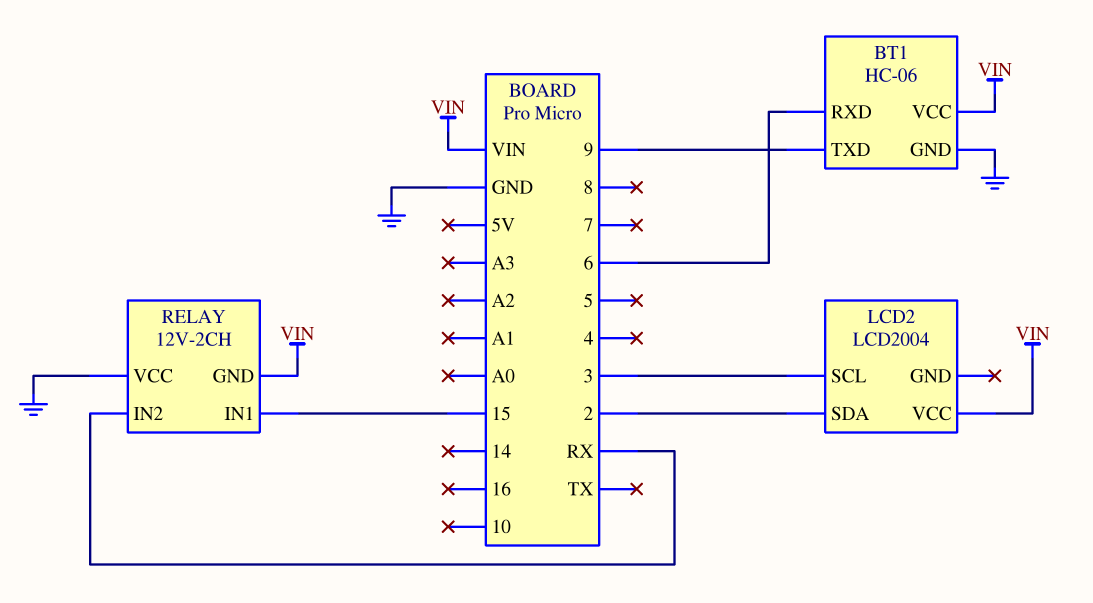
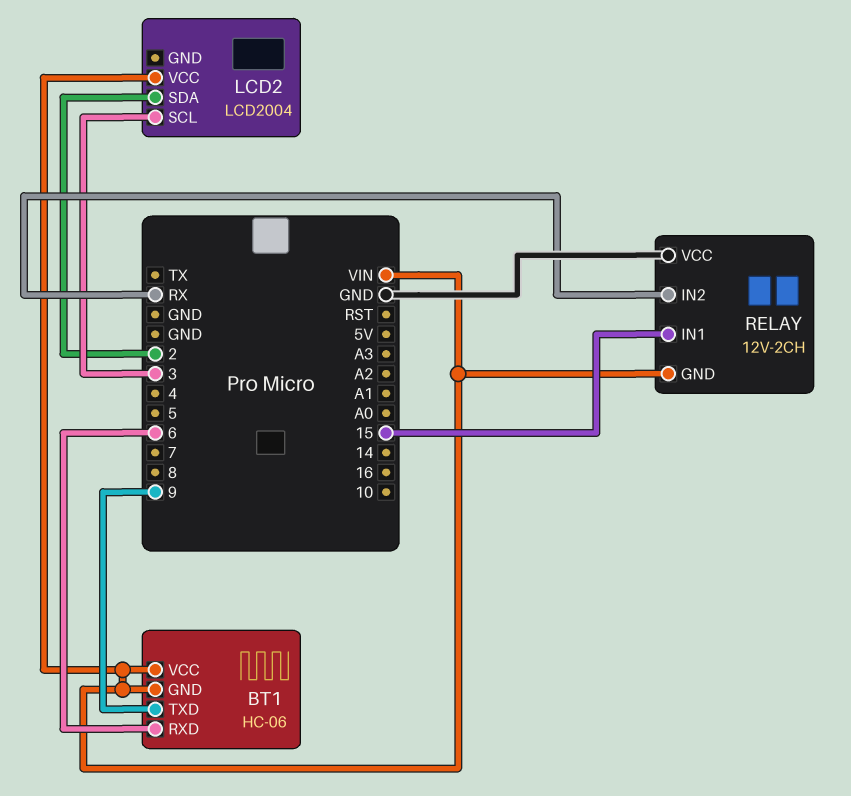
BT1 pin GND: GND -> VIN

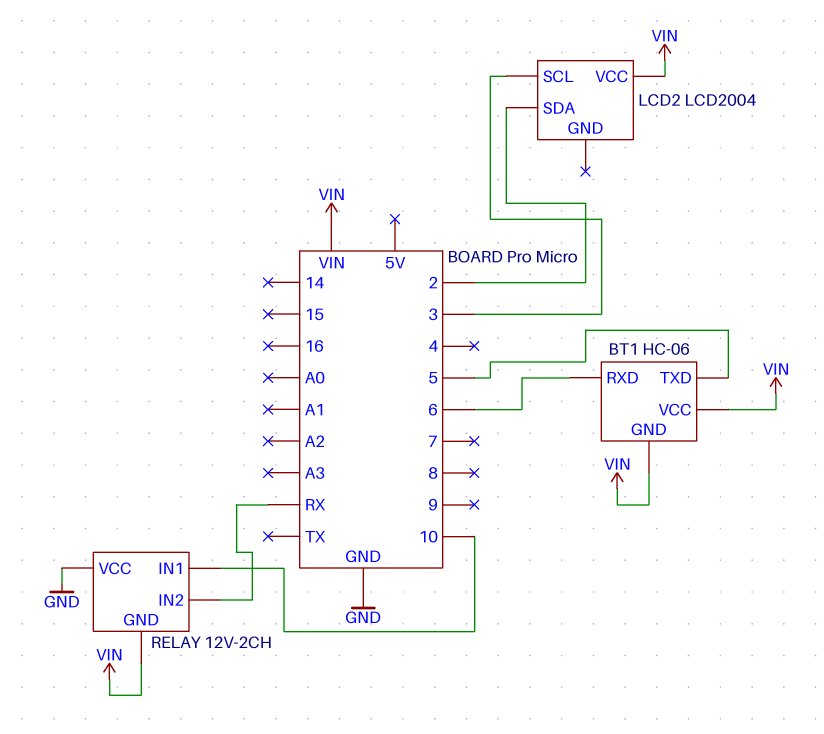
BT1 pin TXD: 9 -> 5
RELAY pin IN1: 15 -> 10

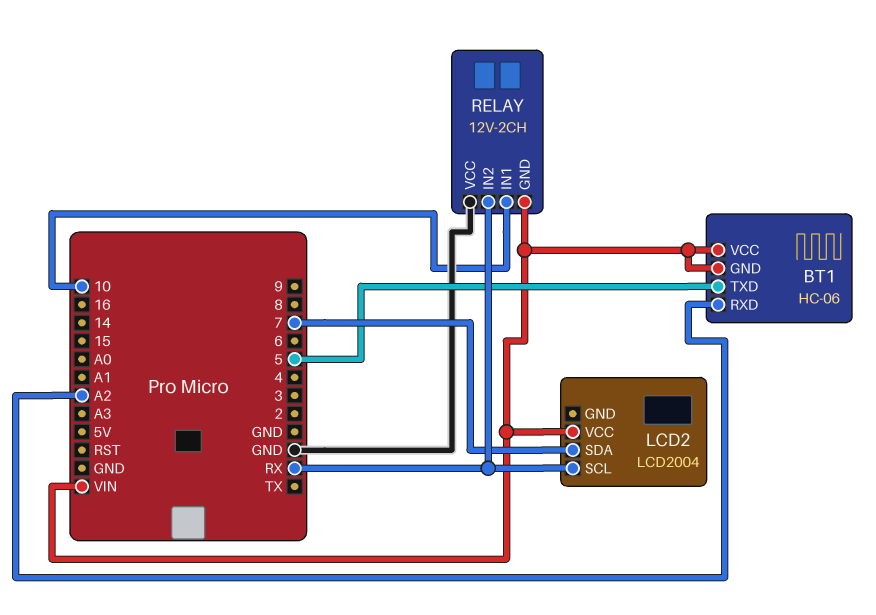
BT1 pin RXD: 6 -> A2
LCD2 pin SCL: 3 -> RX
LCD2 pin SDA: 2 -> 7

